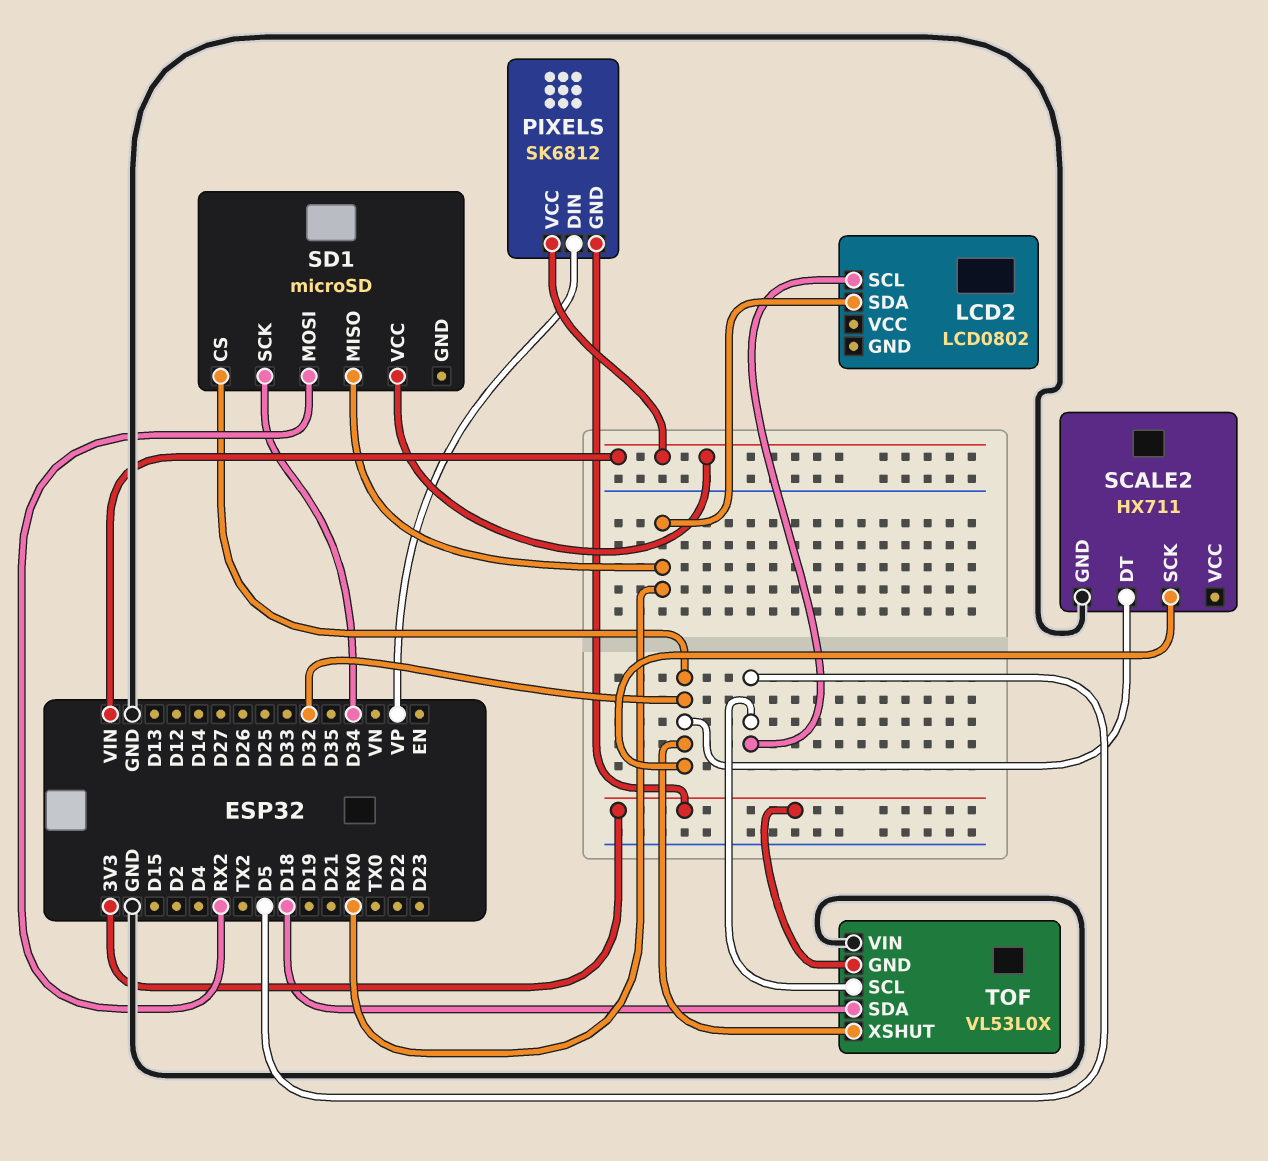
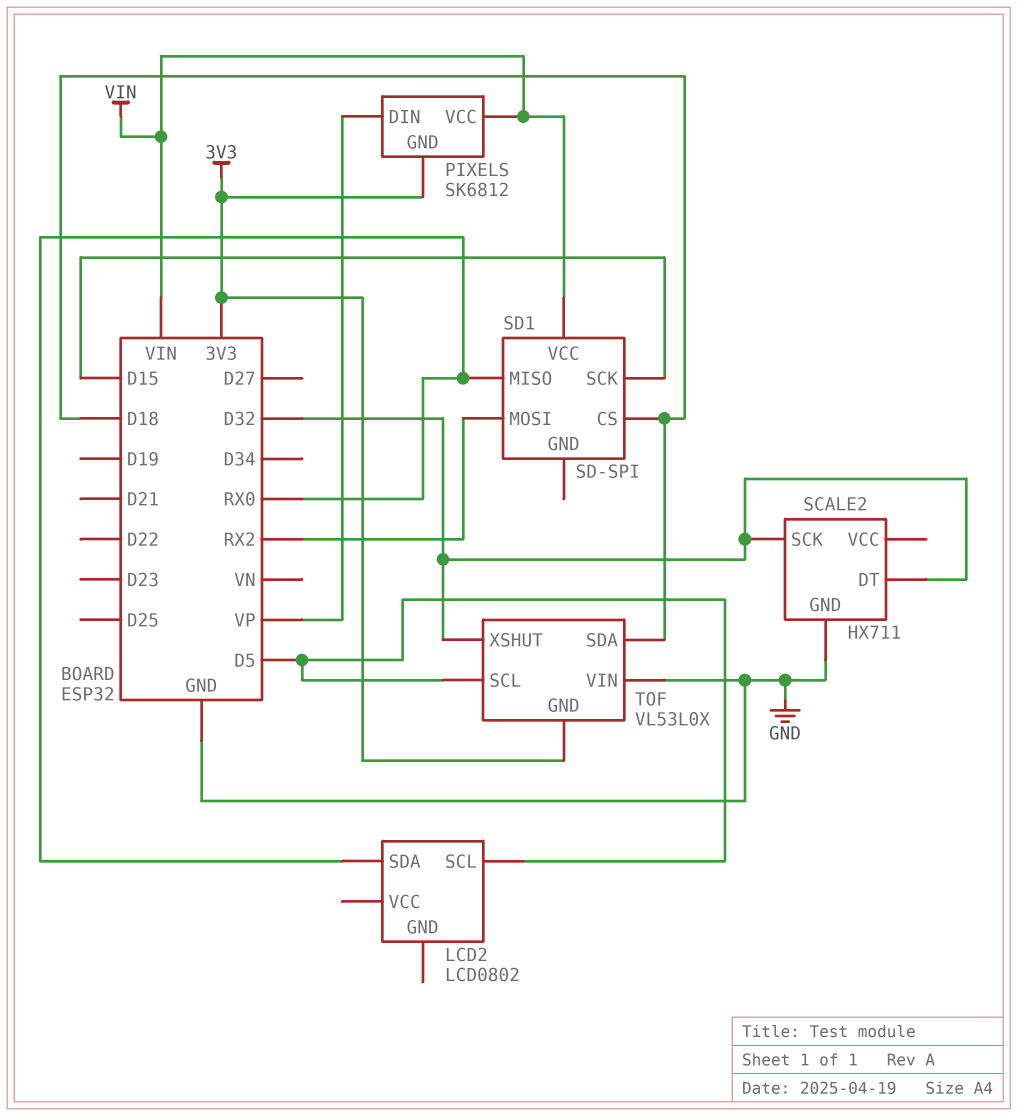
SD1: microSD -> SD-SPI
SD1 pin CS: D32 -> D18
SD1 pin SCK: D34 -> D15

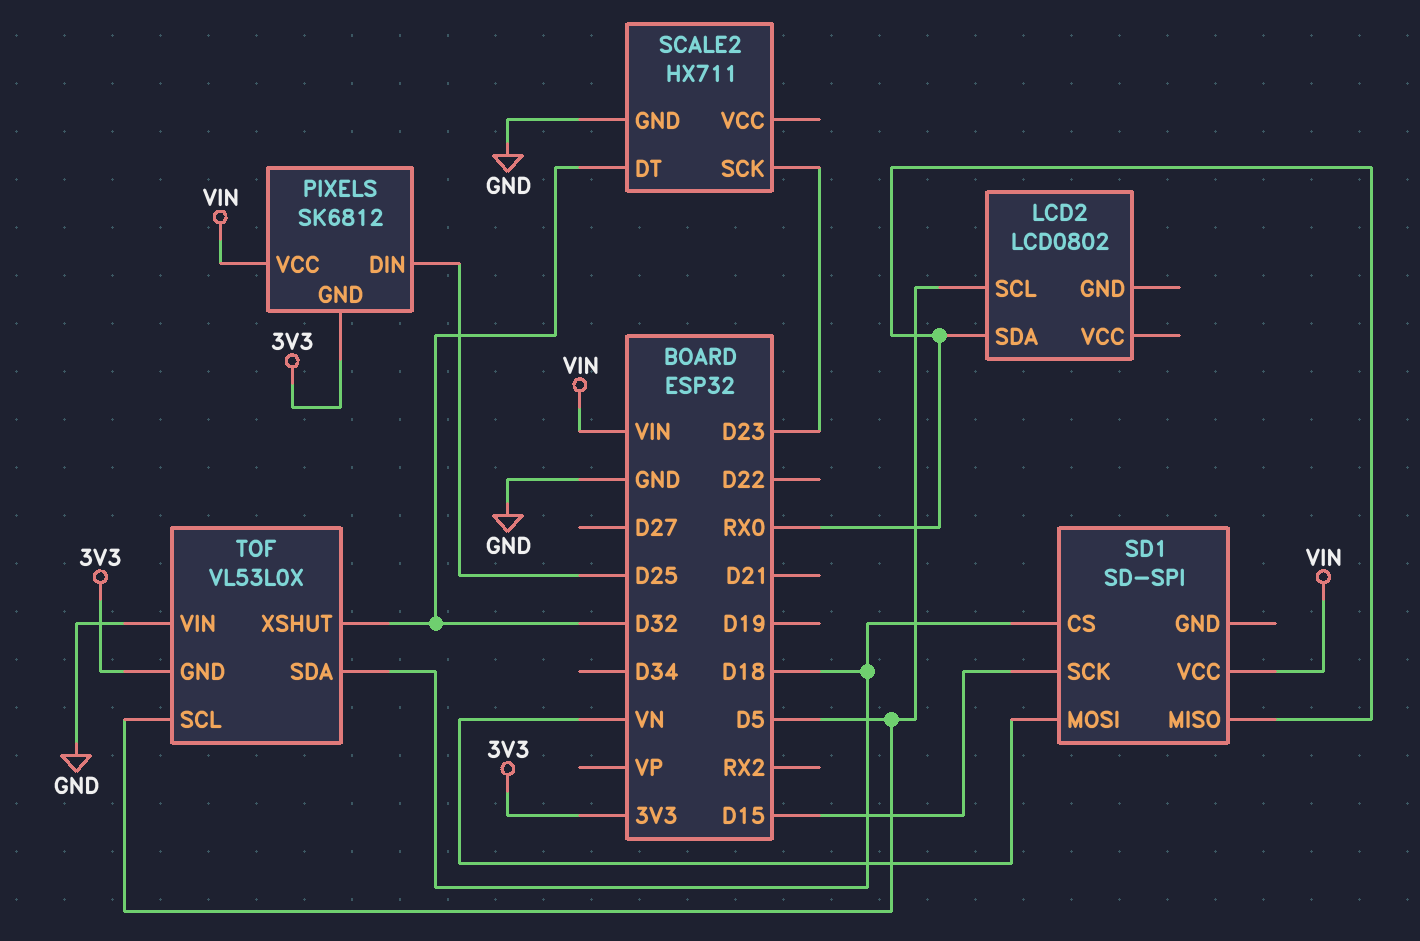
PIXELS pin DIN: VP -> D25
SCALE2 pin SCK: D32 -> D23
SD1 pin MOSI: RX2 -> VN

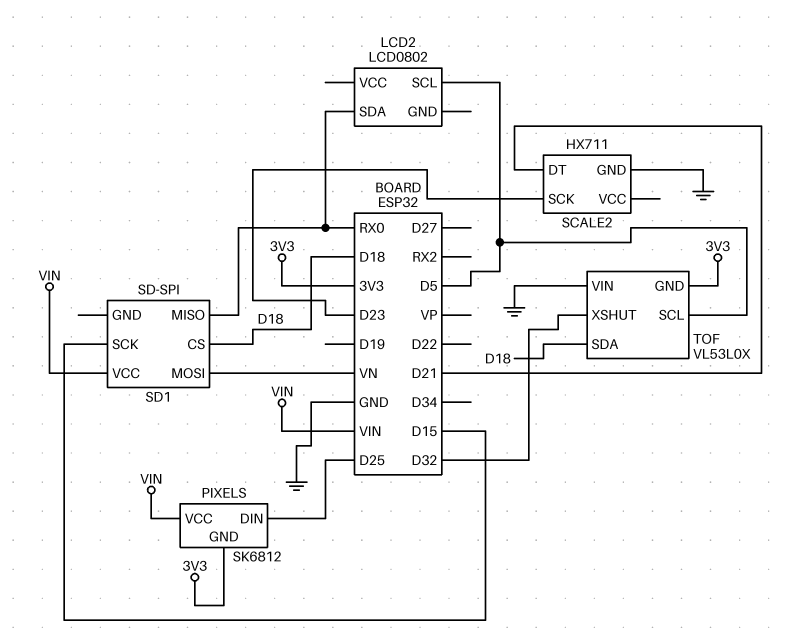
SCALE2 pin DT: D32 -> D21

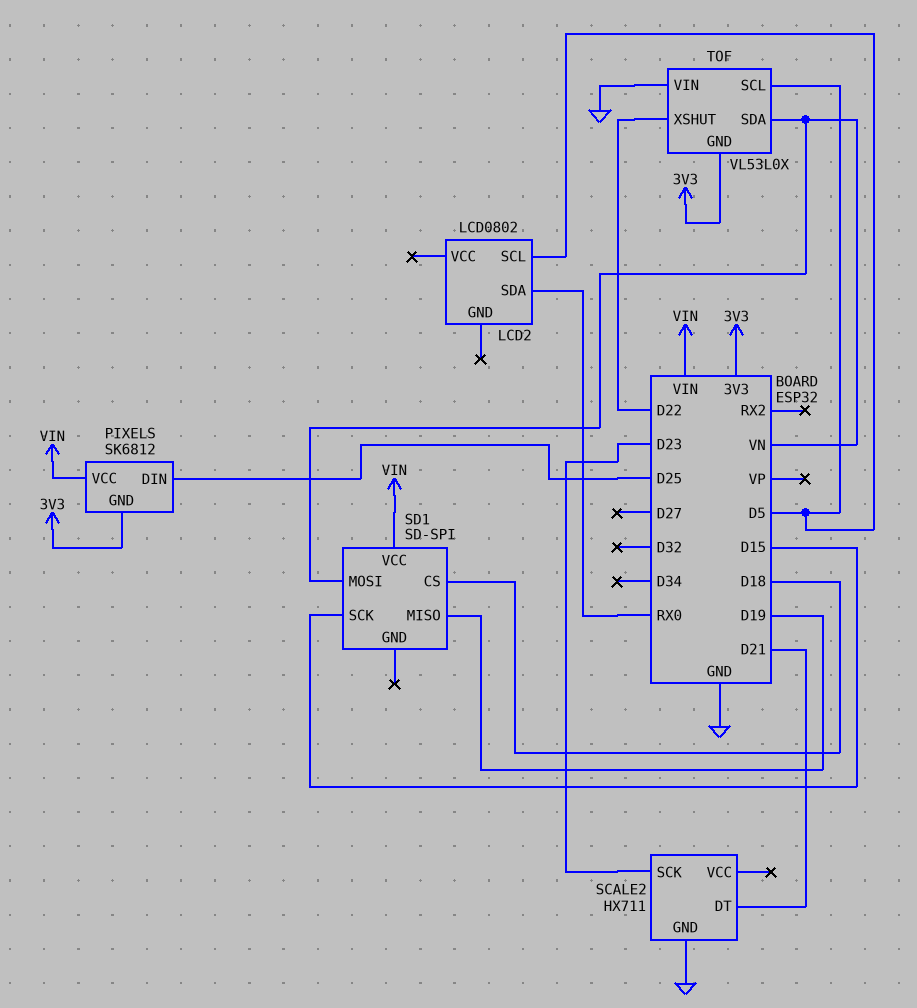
SD1 pin MISO: RX0 -> D19
TOF pin SDA: D18 -> VN
TOF pin XSHUT: D32 -> D22

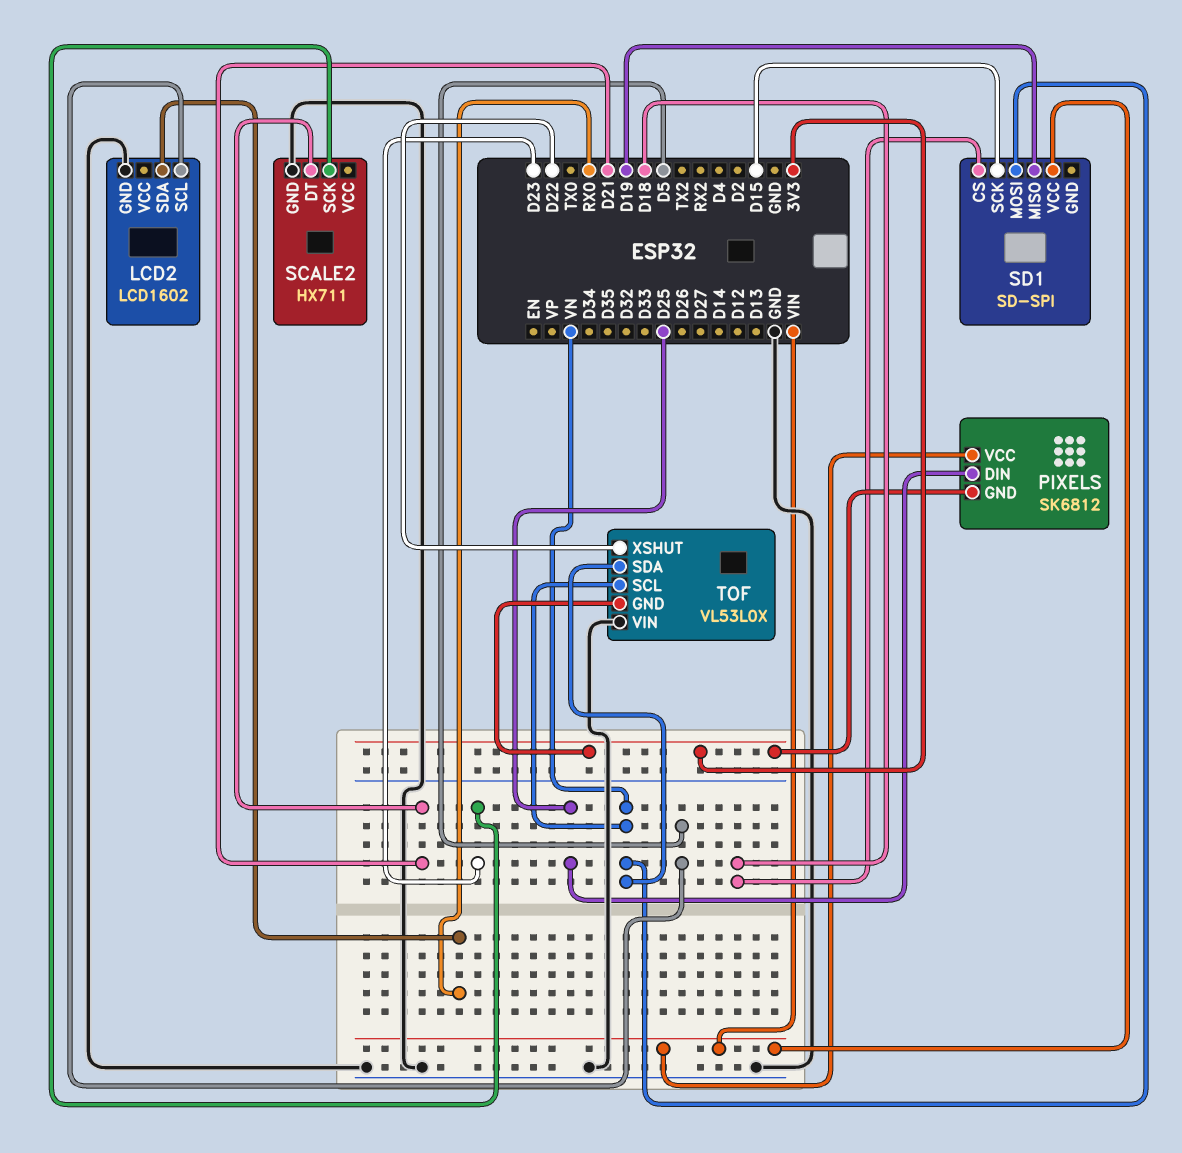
LCD2: LCD0802 -> LCD1602
LCD2 pin GND: none -> GND
TOF pin SCL: D5 -> VN

